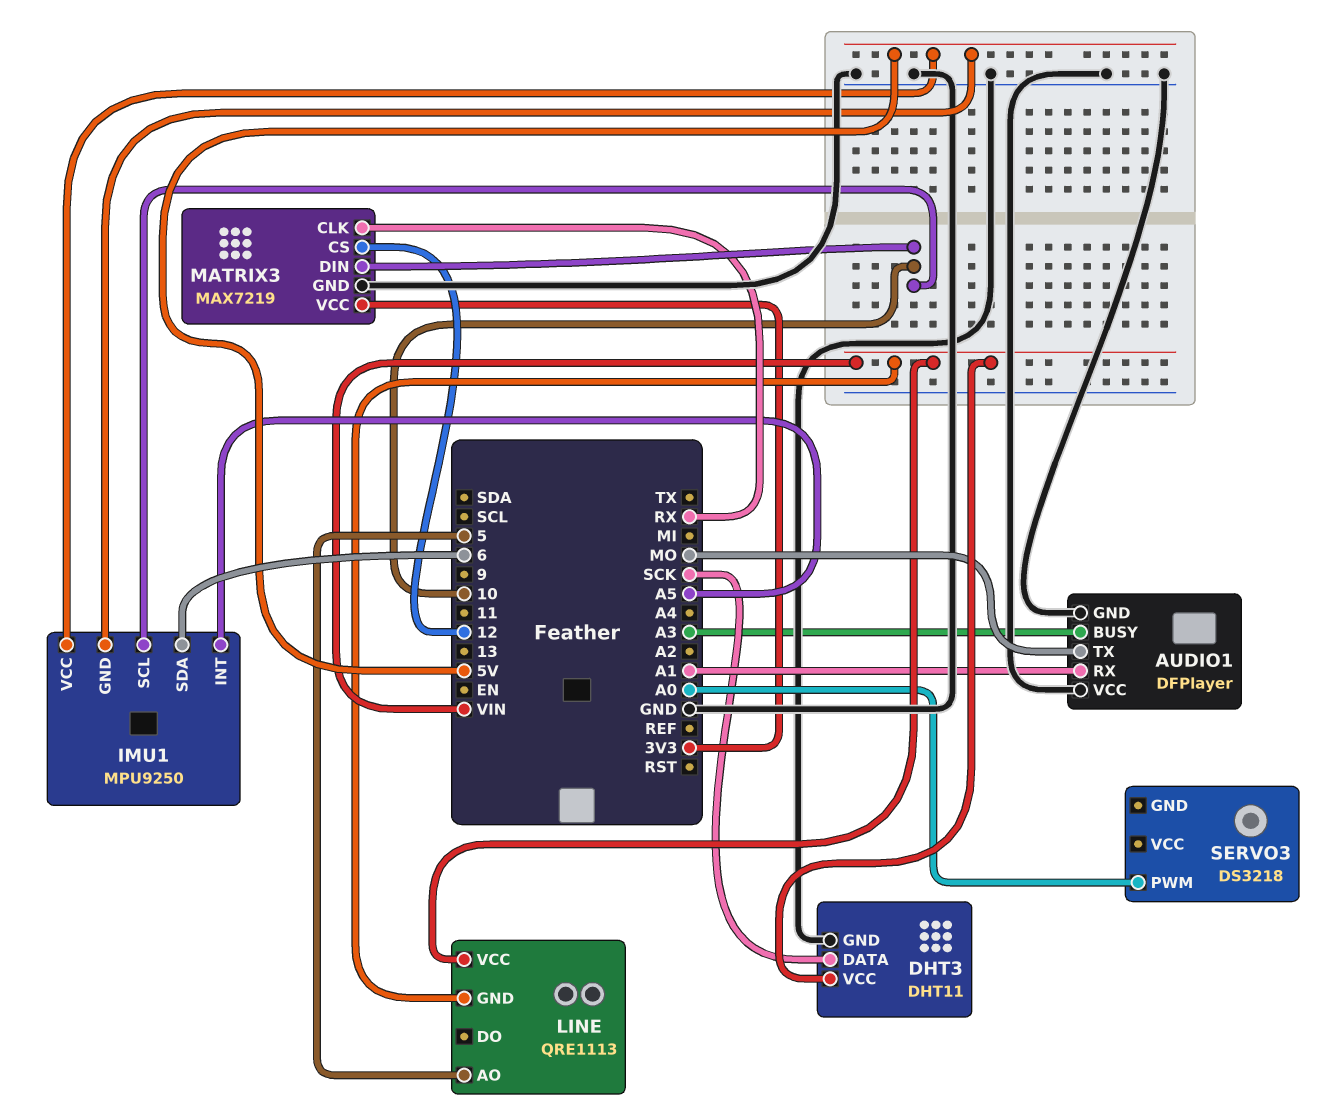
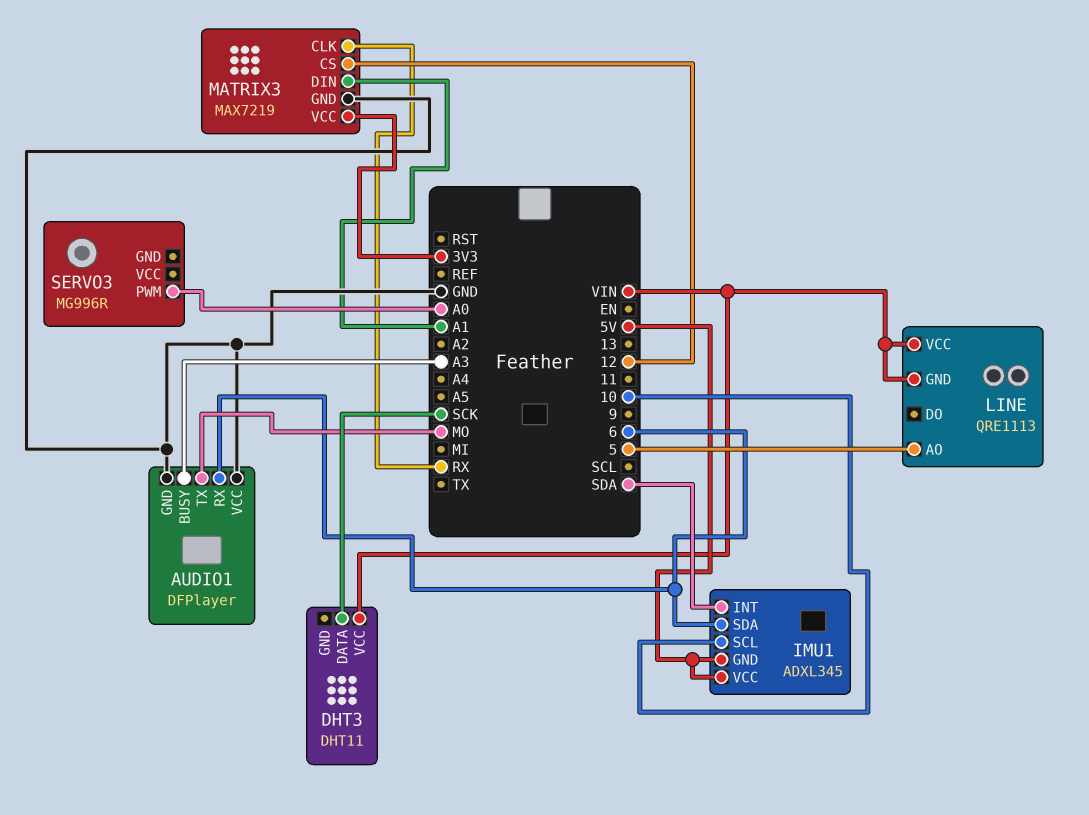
AUDIO1 pin RX: A1 -> 6
DHT3 pin GND: GND -> none
IMU1: MPU9250 -> ADXL345
IMU1 pin INT: A5 -> SDA
MATRIX3 pin DIN: 10 -> A1
SERVO3: DS3218 -> MG996R

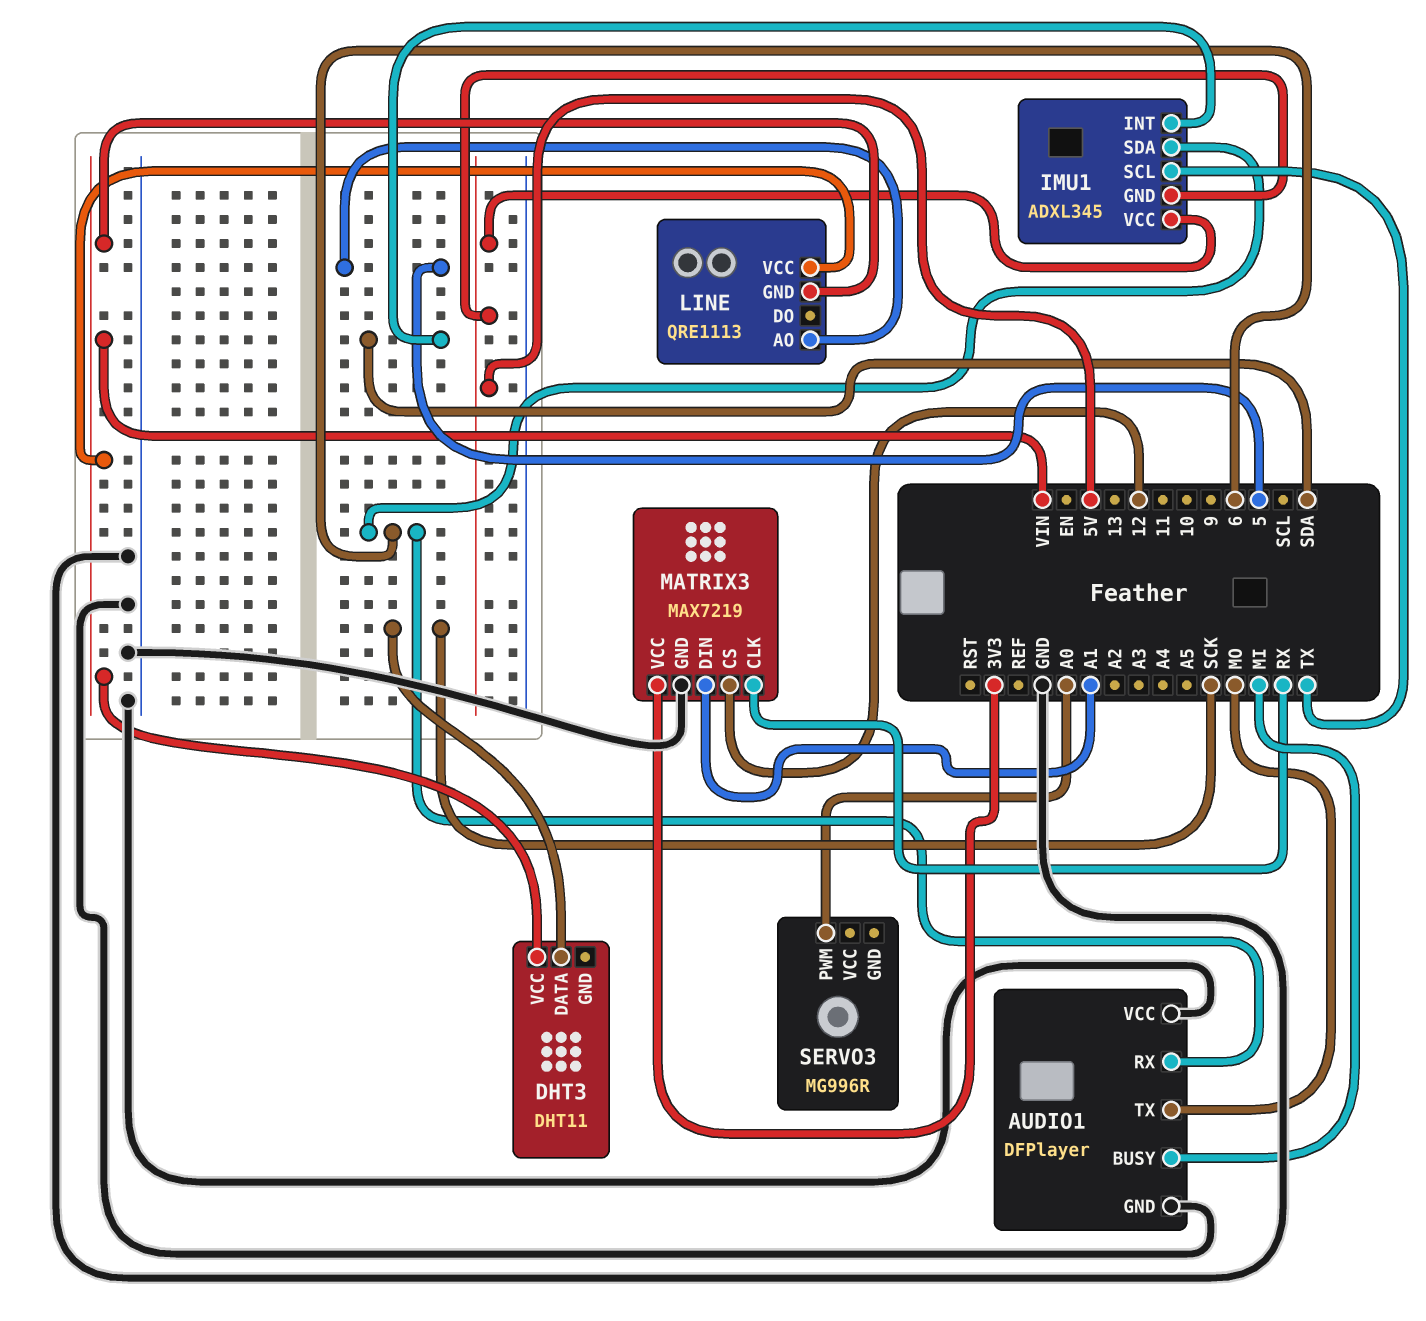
AUDIO1 pin BUSY: A3 -> MI
IMU1 pin SCL: 10 -> TX

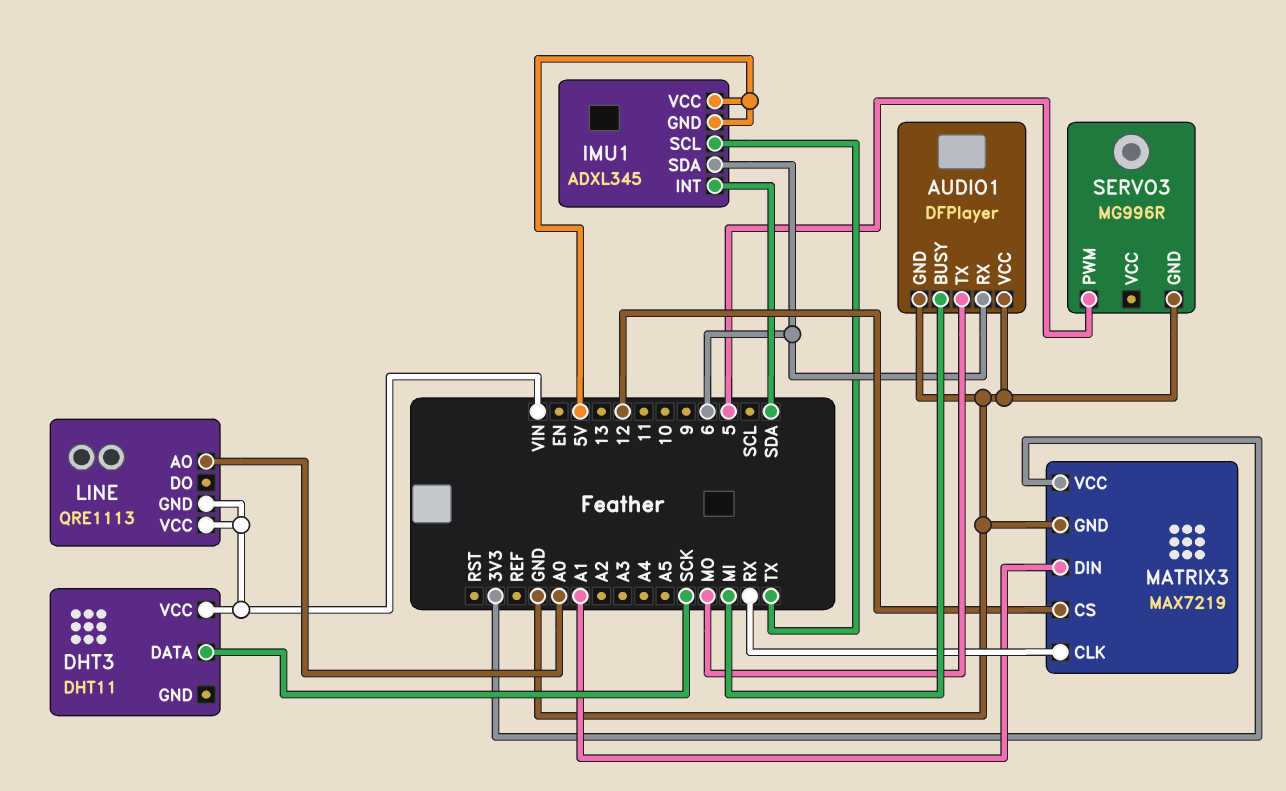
LINE pin AO: 5 -> A0
SERVO3 pin GND: none -> GND
SERVO3 pin PWM: A0 -> 5

